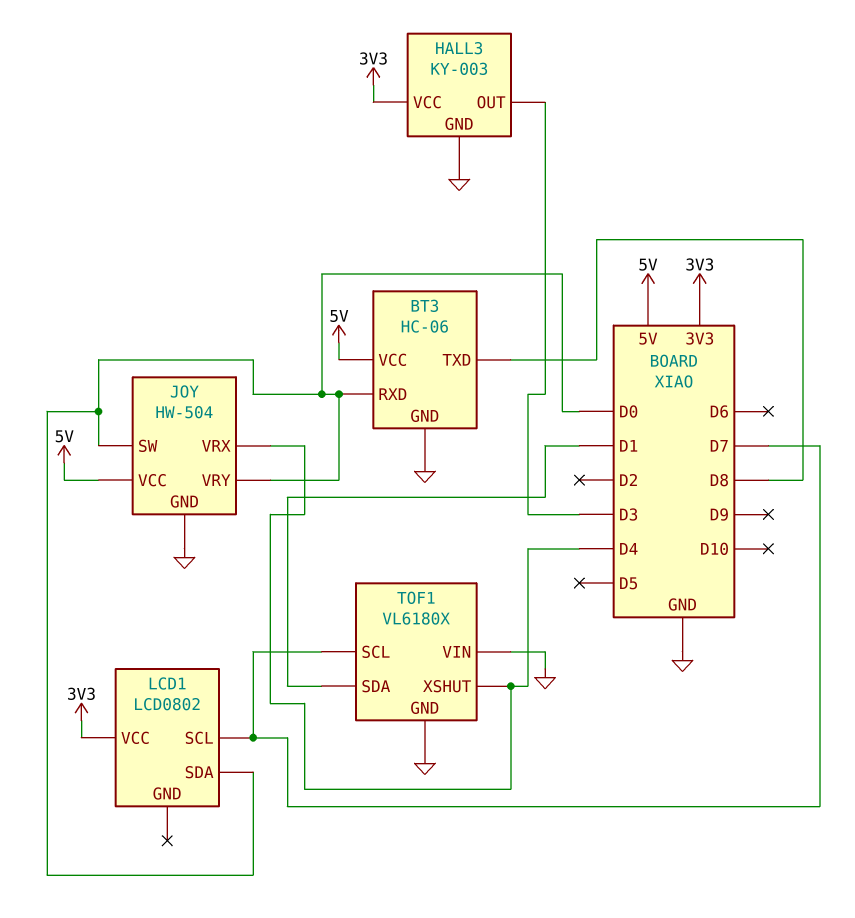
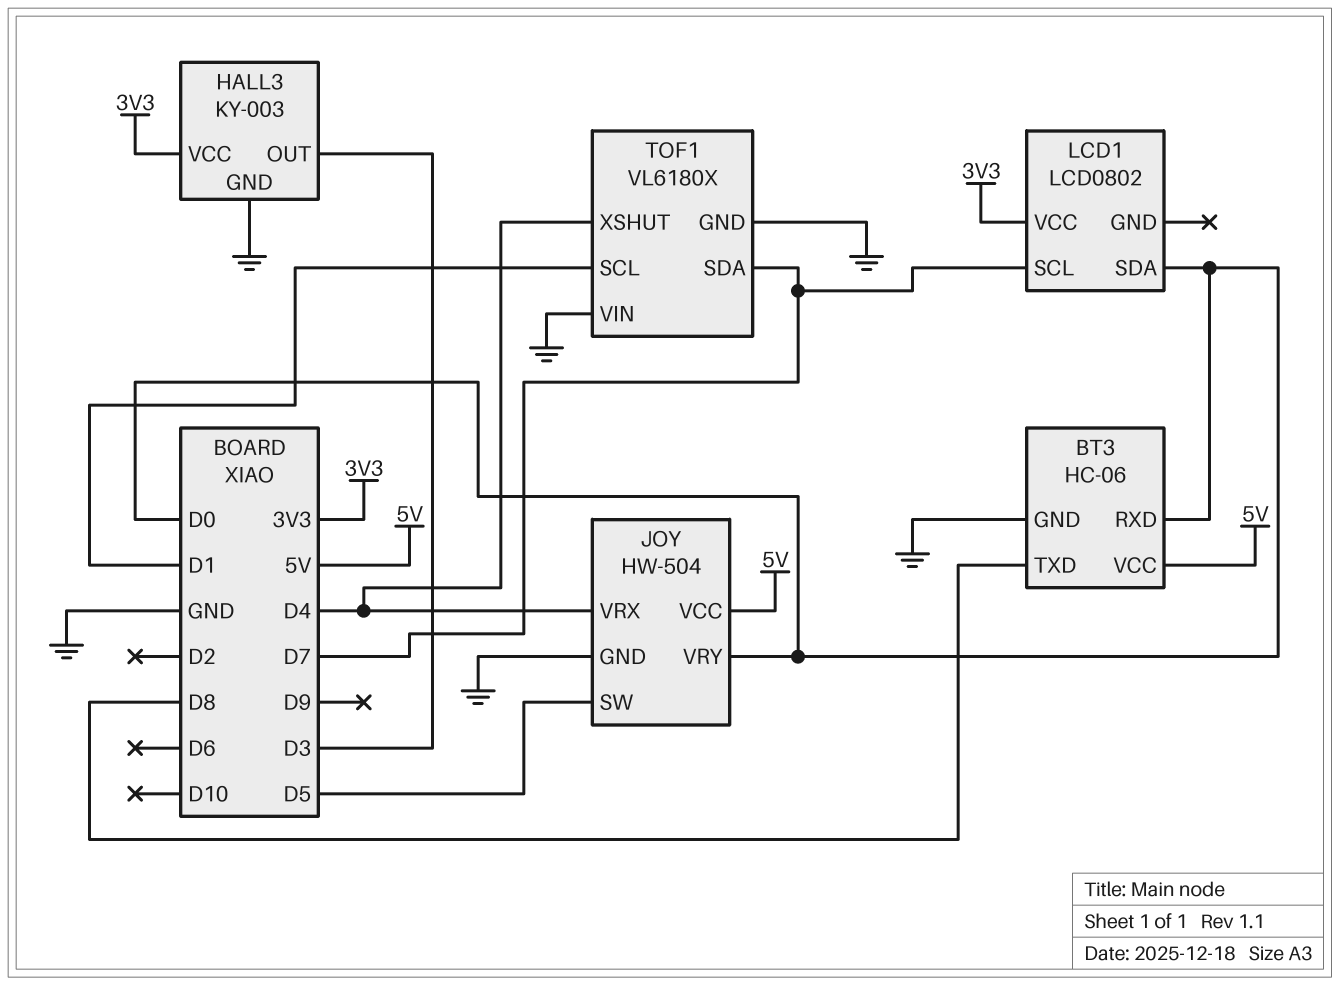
JOY pin SW: D0 -> D5
TOF1 pin SCL: D7 -> D1
TOF1 pin SDA: D1 -> D7

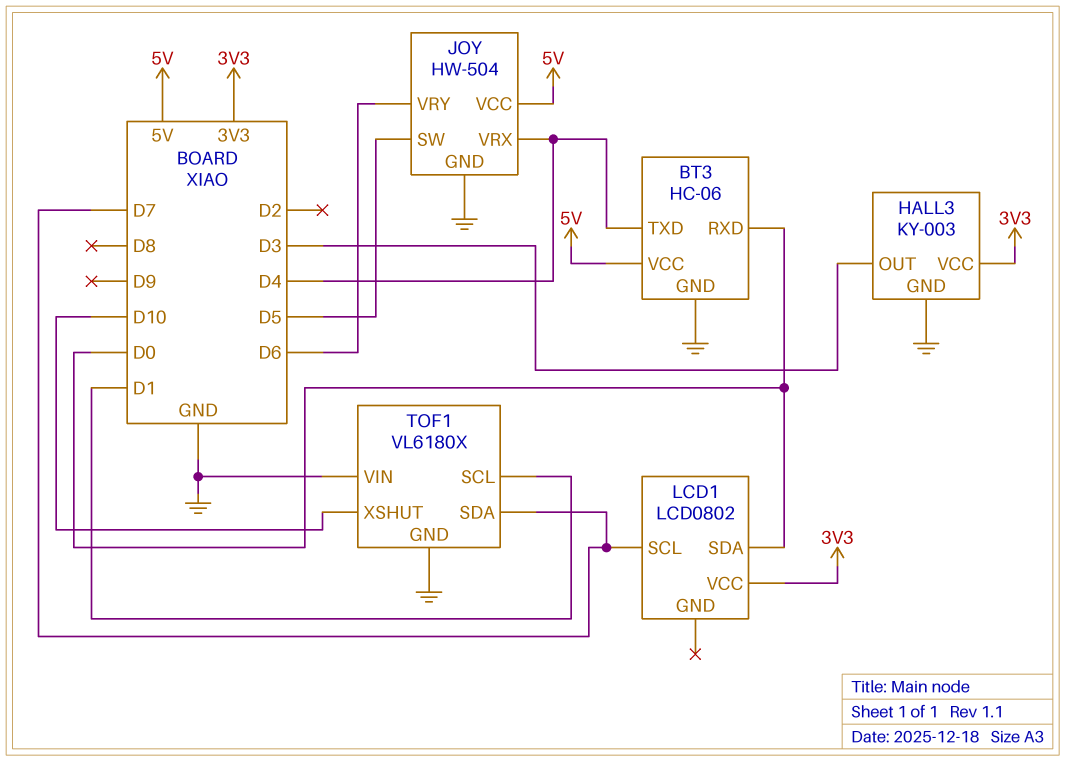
BT3 pin TXD: D8 -> D4
JOY pin VRY: D0 -> D6
TOF1 pin XSHUT: D4 -> D10

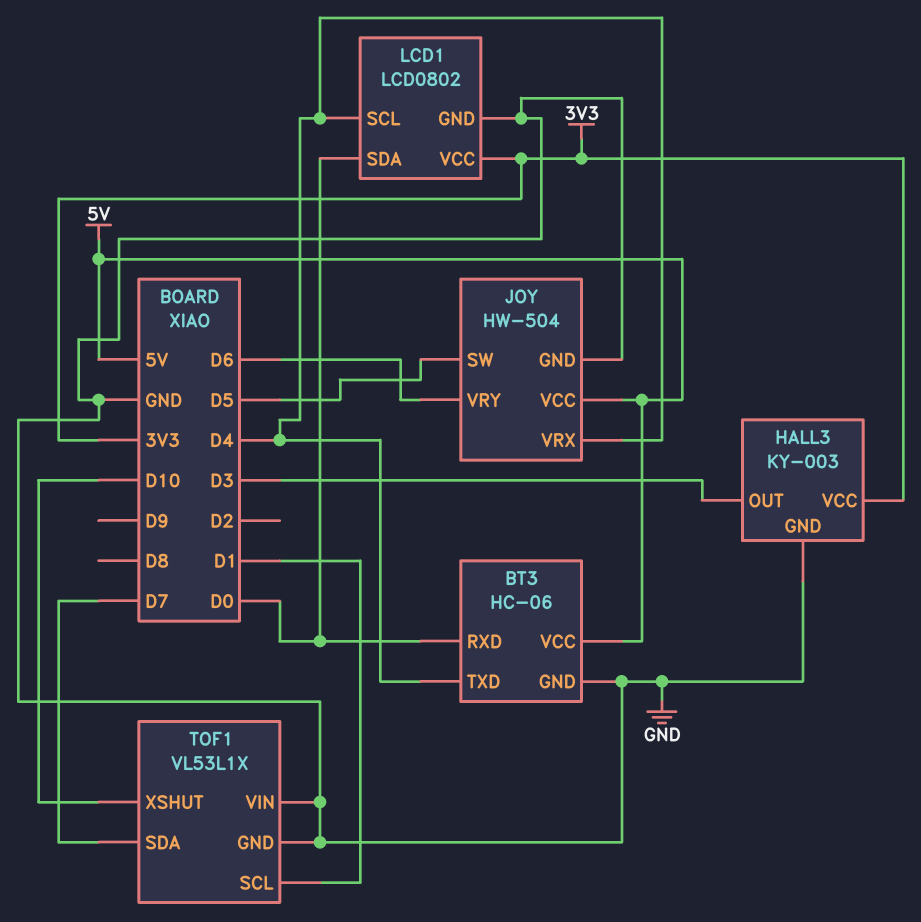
LCD1 pin GND: none -> GND
LCD1 pin SCL: D7 -> D4
TOF1: VL6180X -> VL53L1X

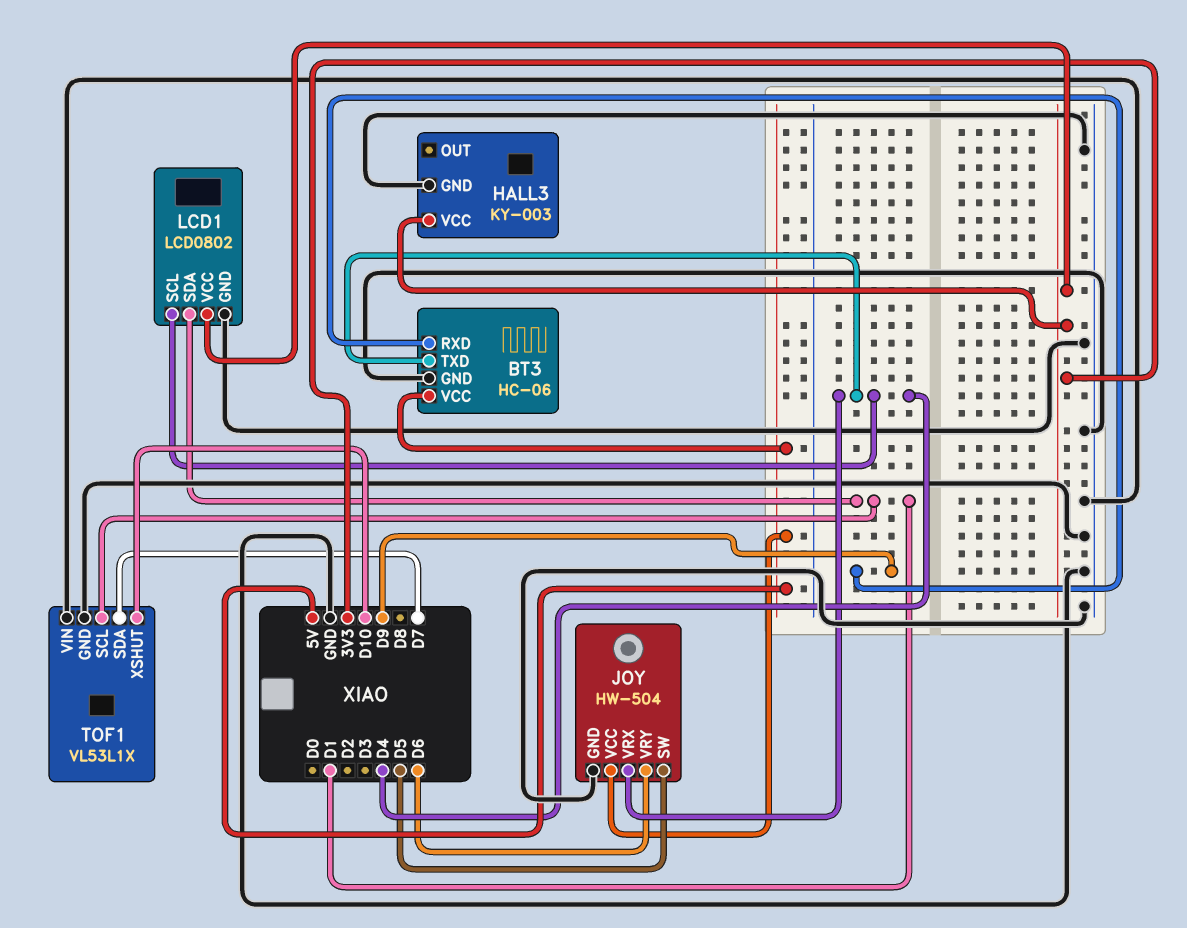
BT3 pin RXD: D0 -> D9
HALL3 pin OUT: D3 -> none
LCD1 pin SDA: D0 -> D1

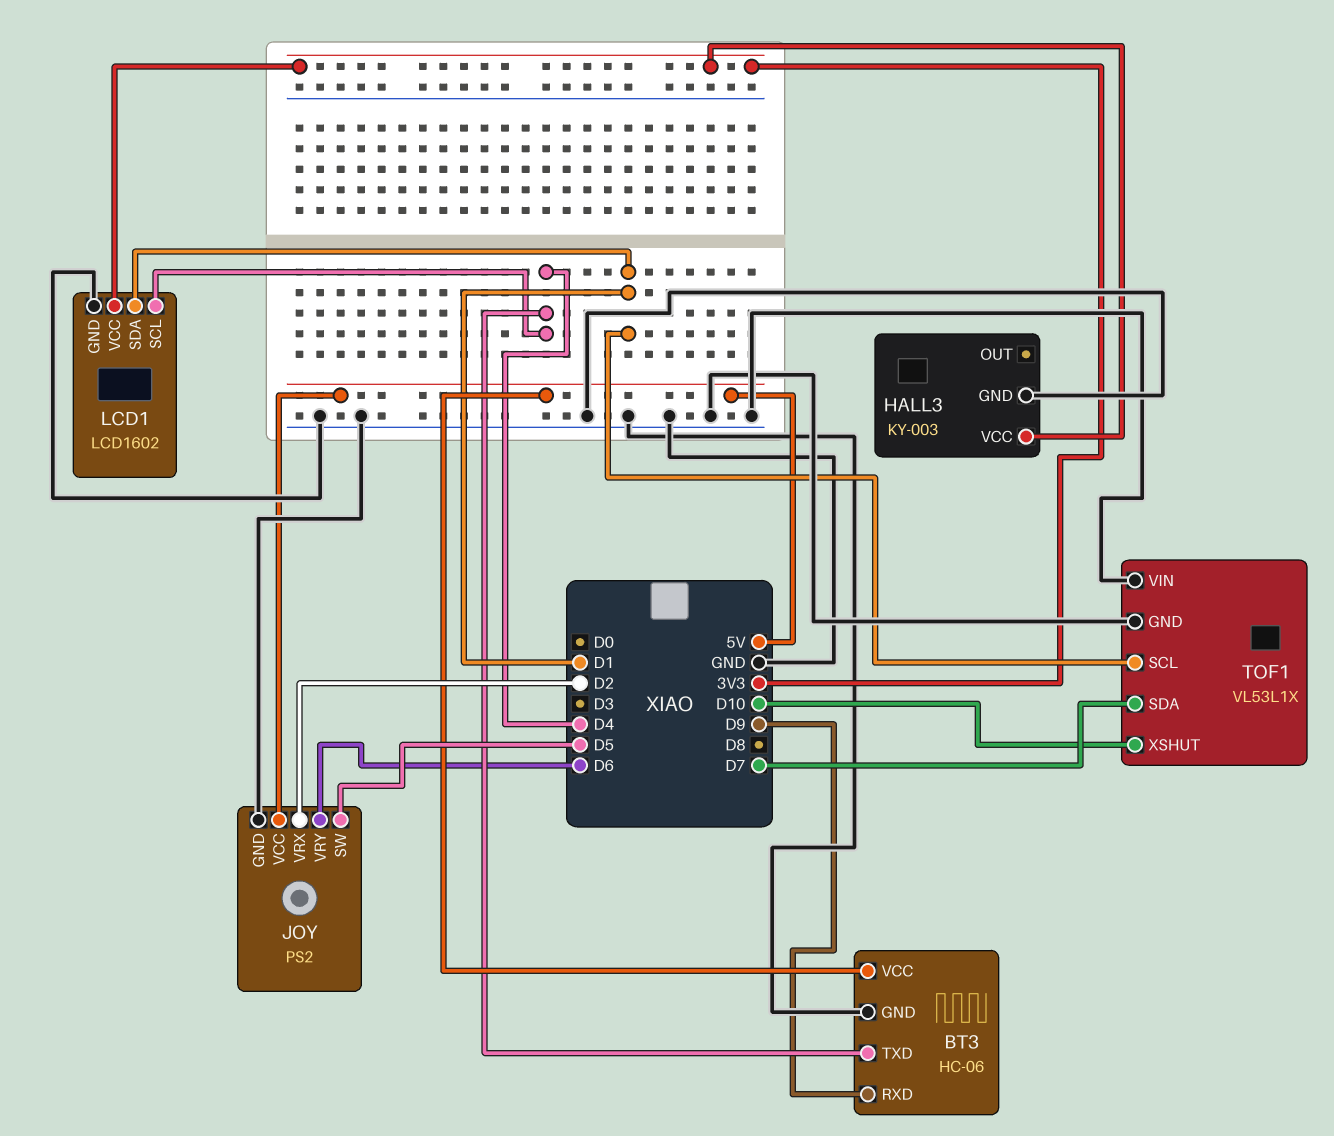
JOY: HW-504 -> PS2
JOY pin VRX: D4 -> D2
LCD1: LCD0802 -> LCD1602

